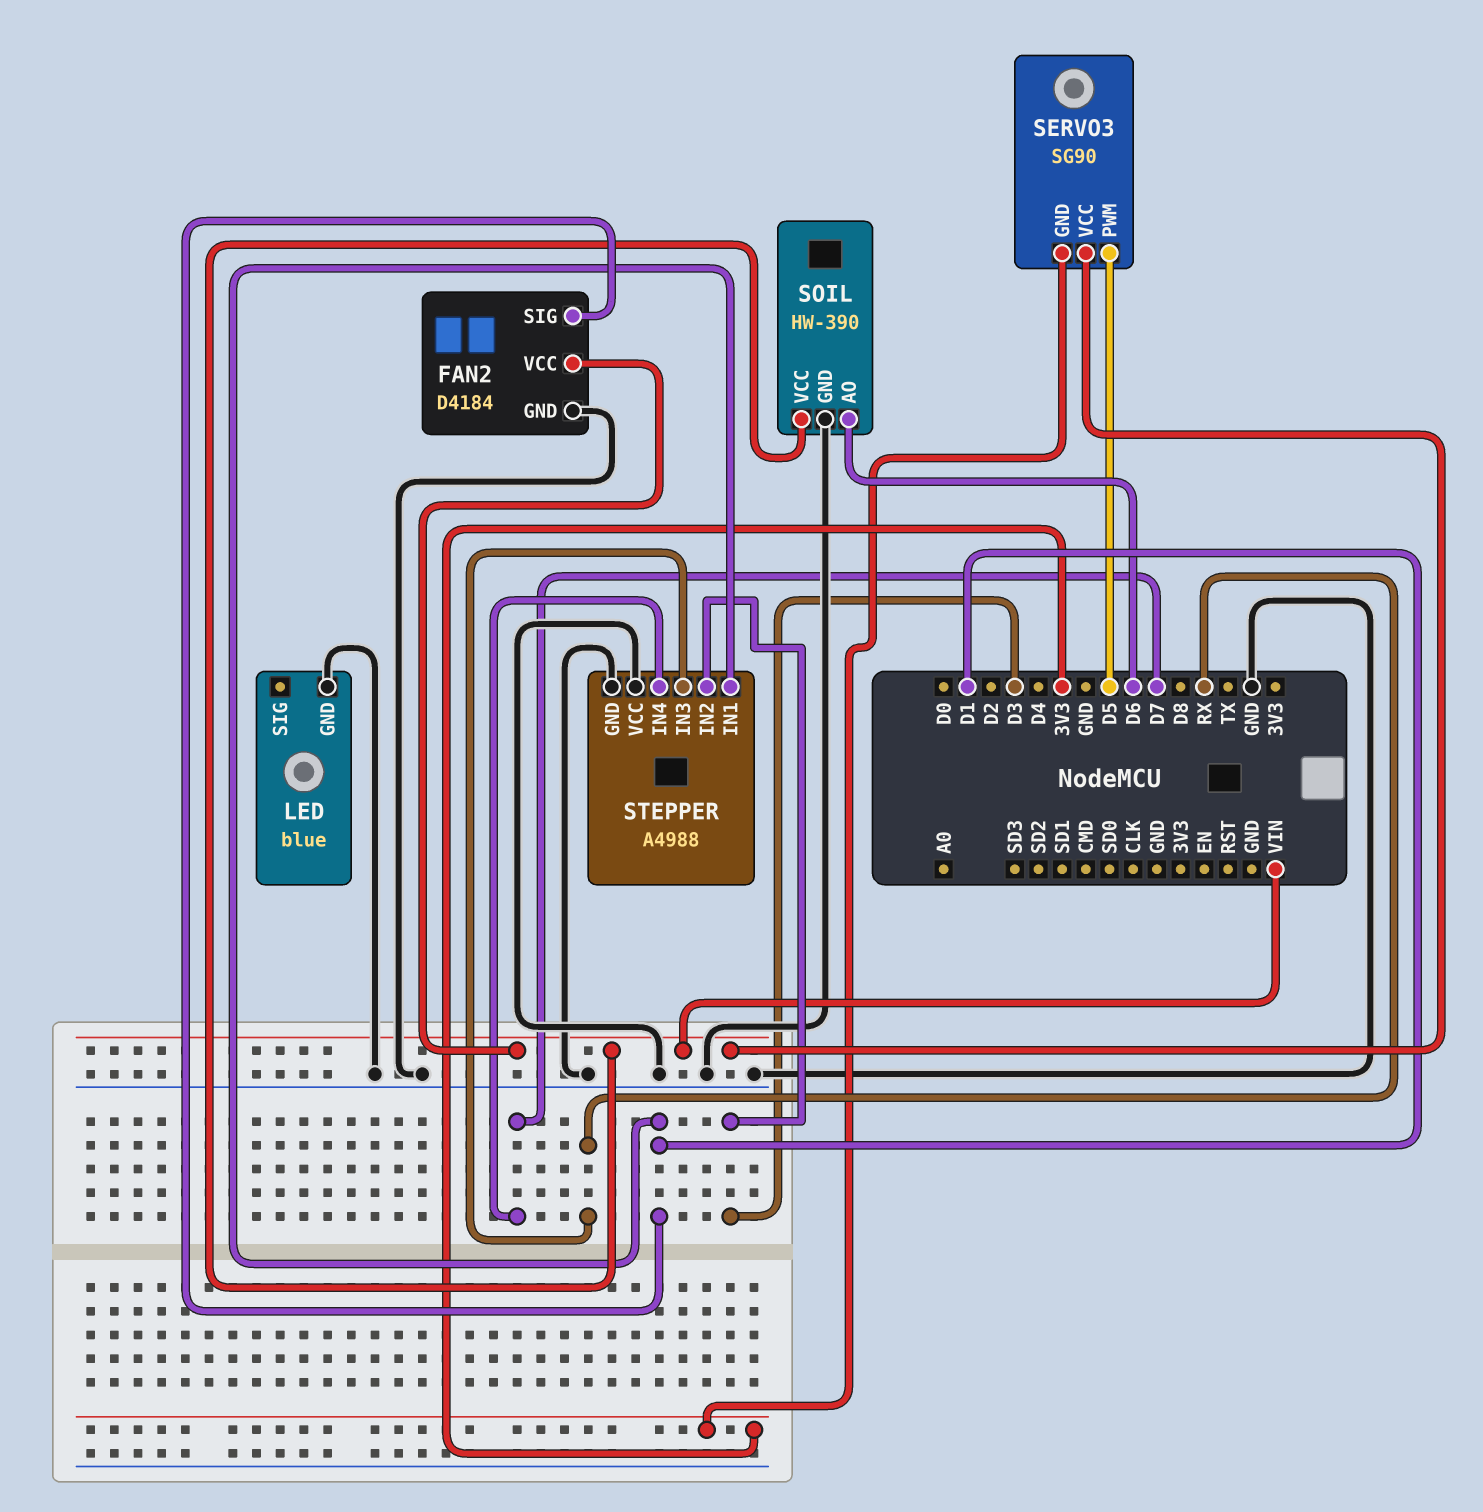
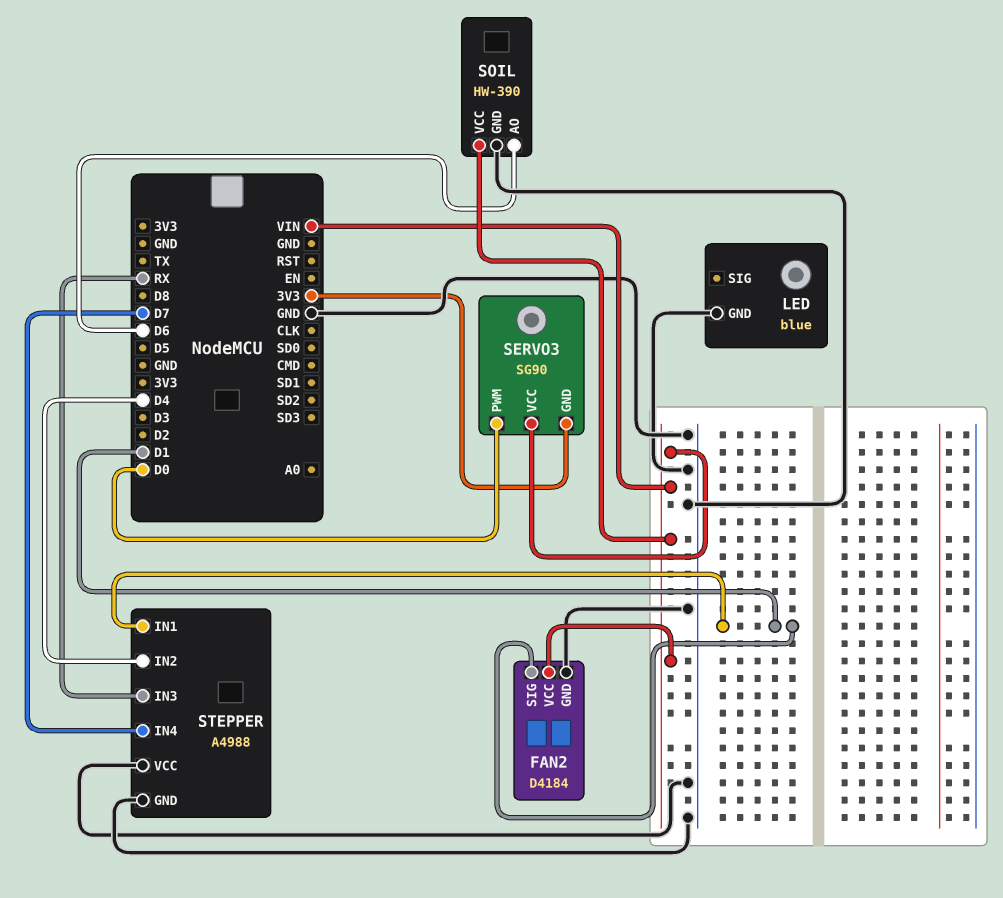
SERVO3 pin PWM: D5 -> D0
STEPPER pin IN2: D3 -> D4

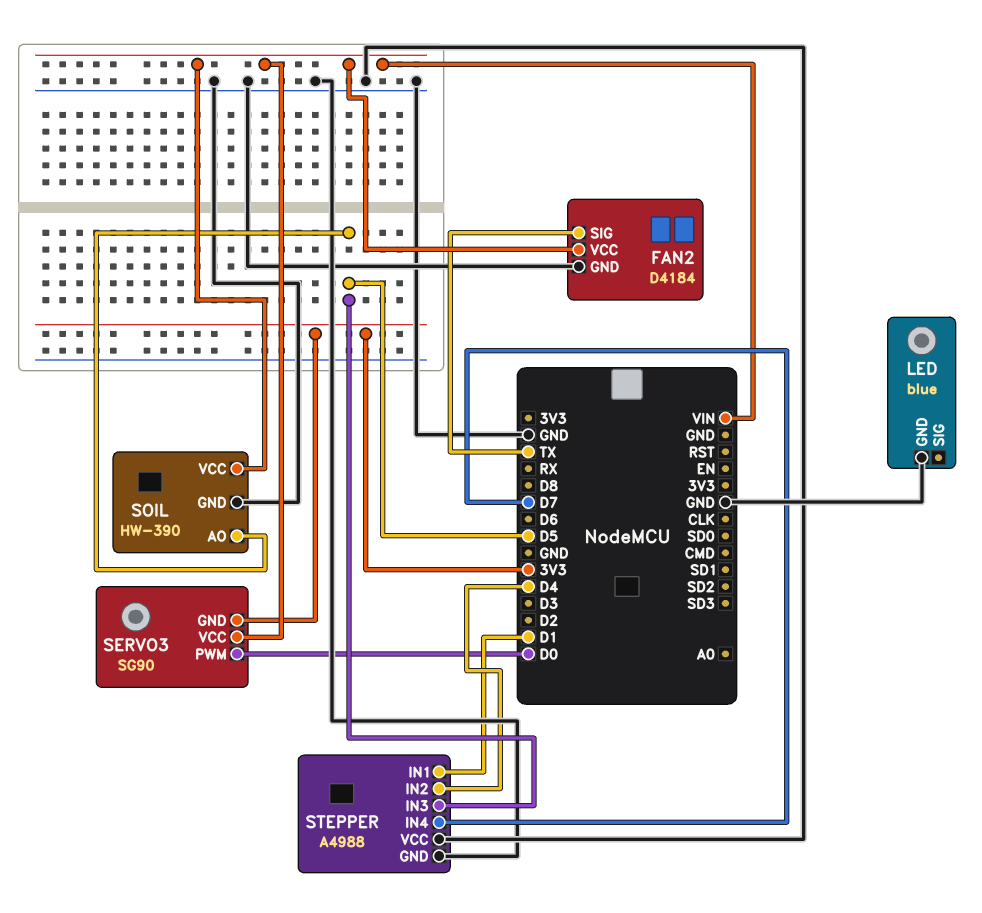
FAN2 pin SIG: D1 -> TX
SOIL pin AO: D6 -> D5
STEPPER pin IN3: RX -> D5

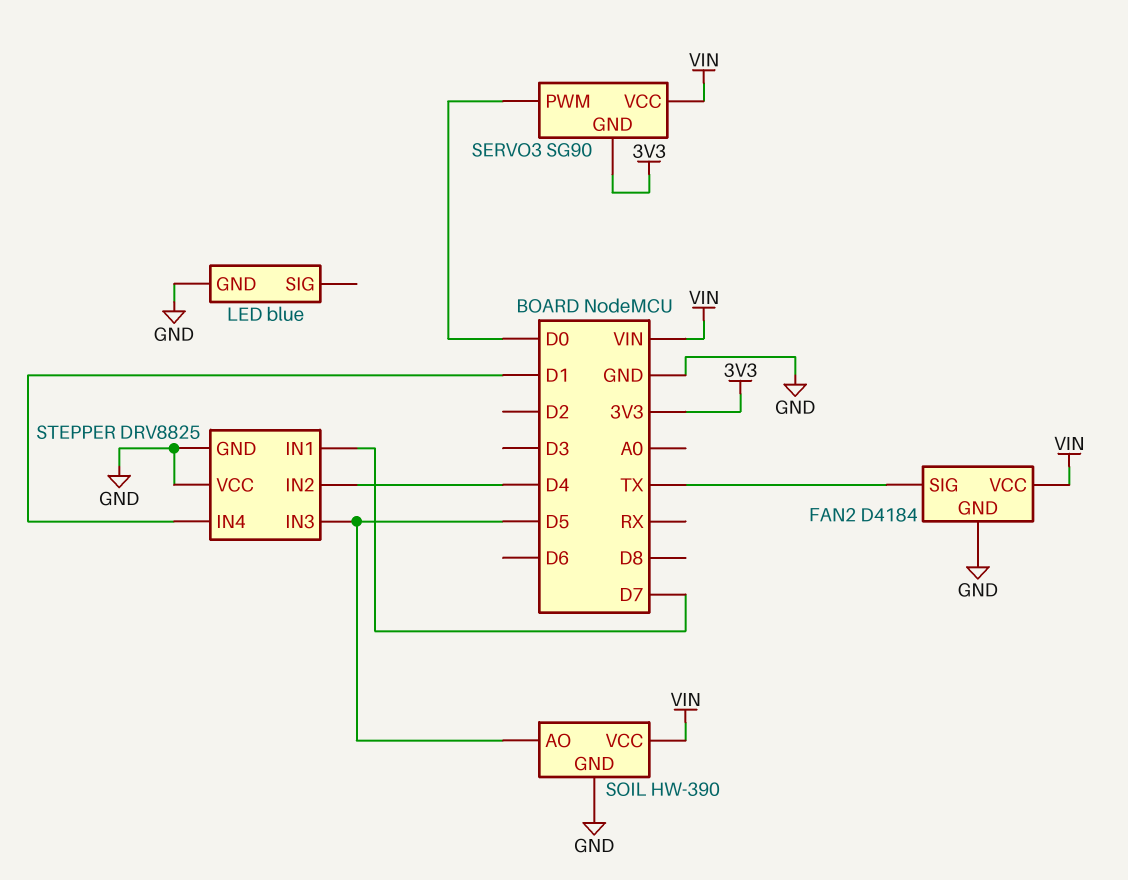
STEPPER: A4988 -> DRV8825
STEPPER pin IN1: D1 -> D7
STEPPER pin IN4: D7 -> D1

